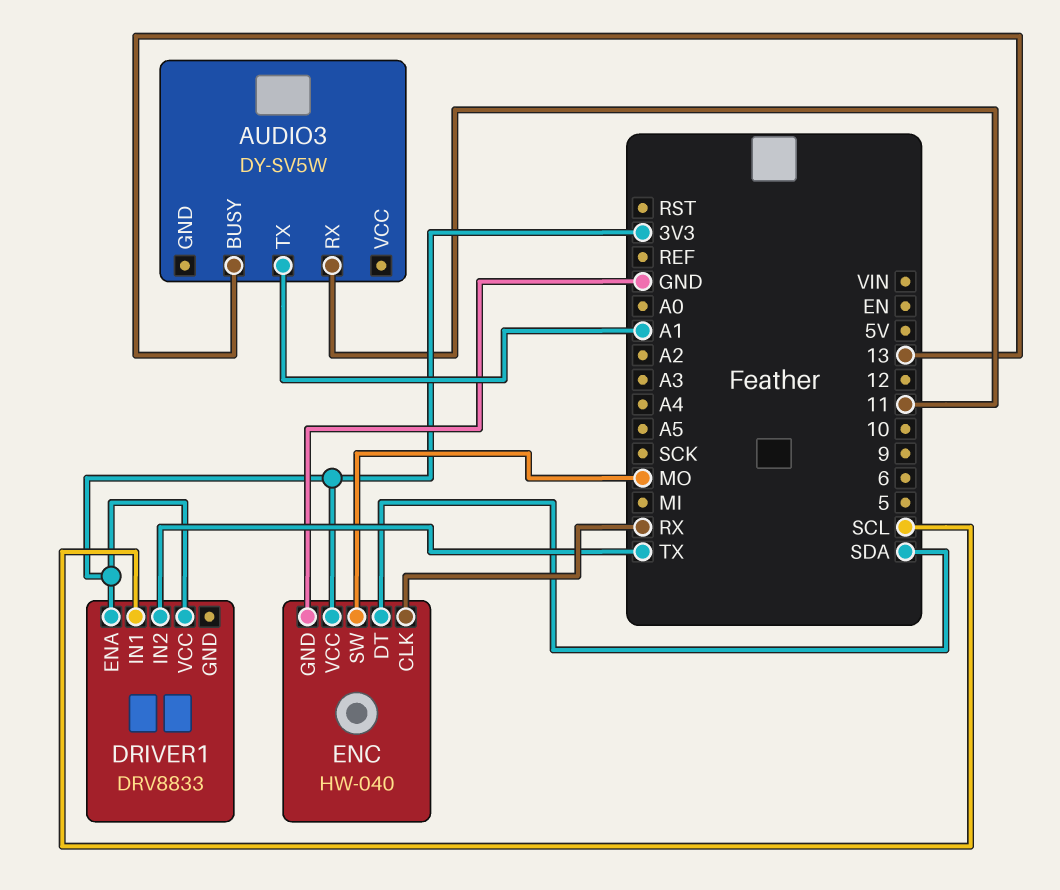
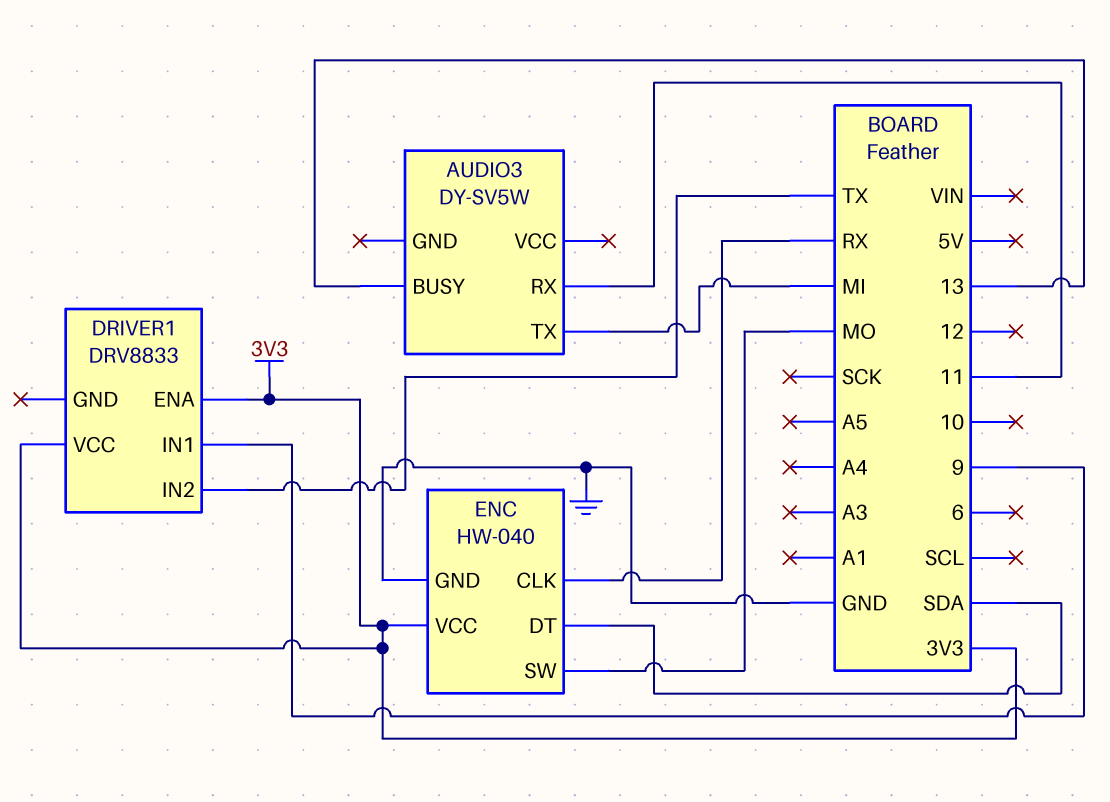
AUDIO3 pin TX: A1 -> MI
DRIVER1 pin IN1: SCL -> 9

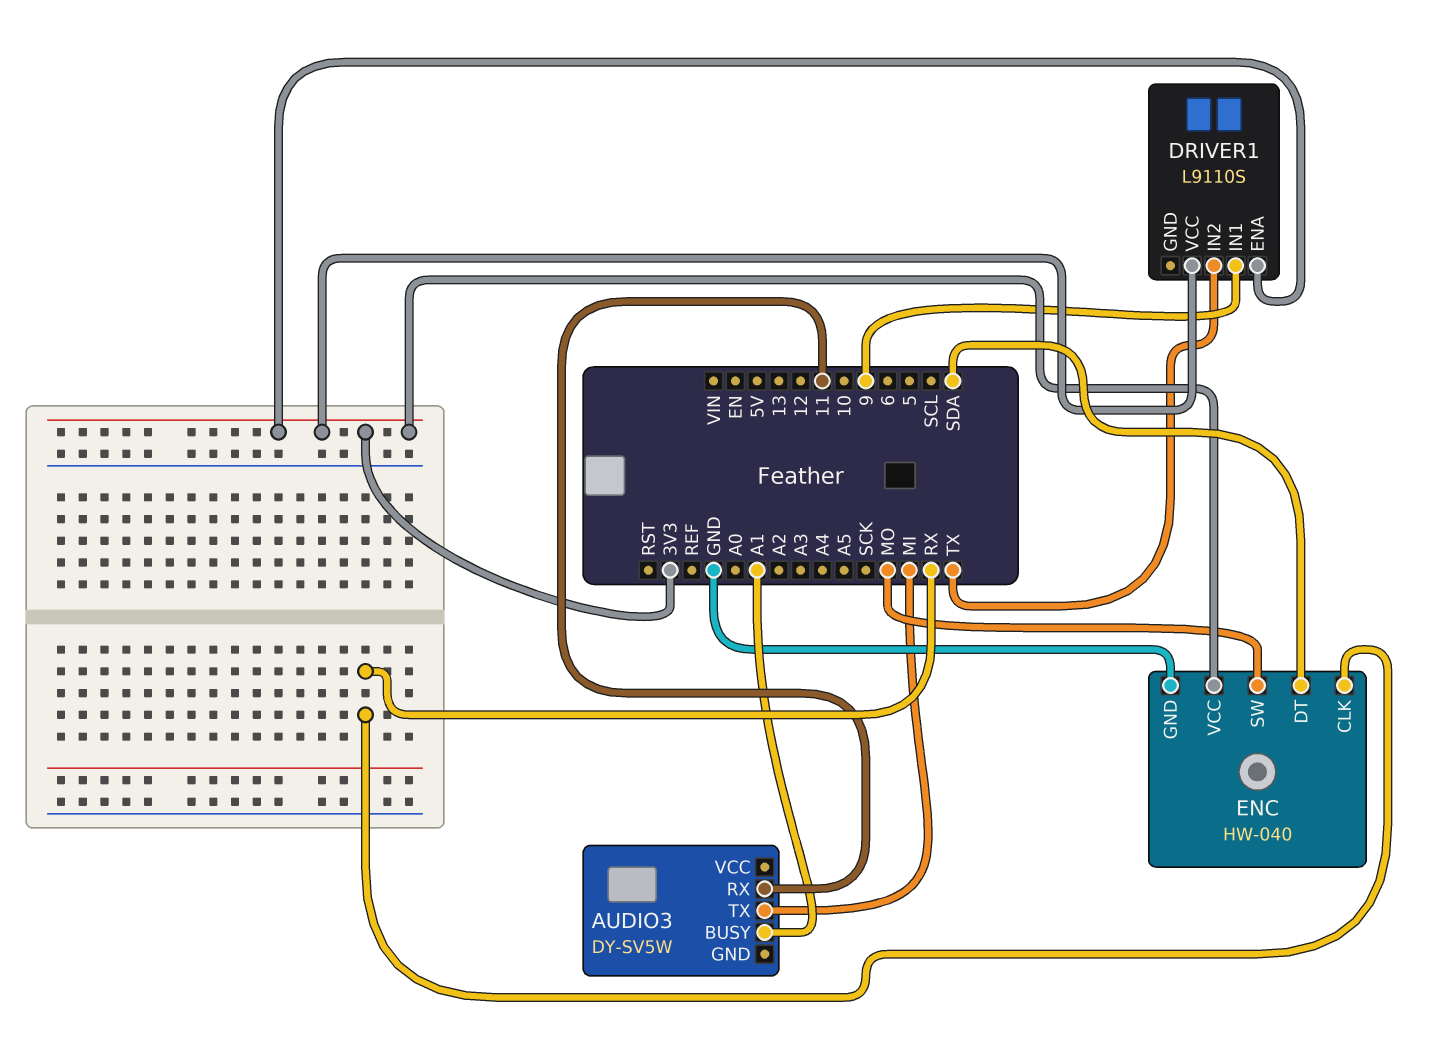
AUDIO3 pin BUSY: 13 -> A1
DRIVER1: DRV8833 -> L9110S

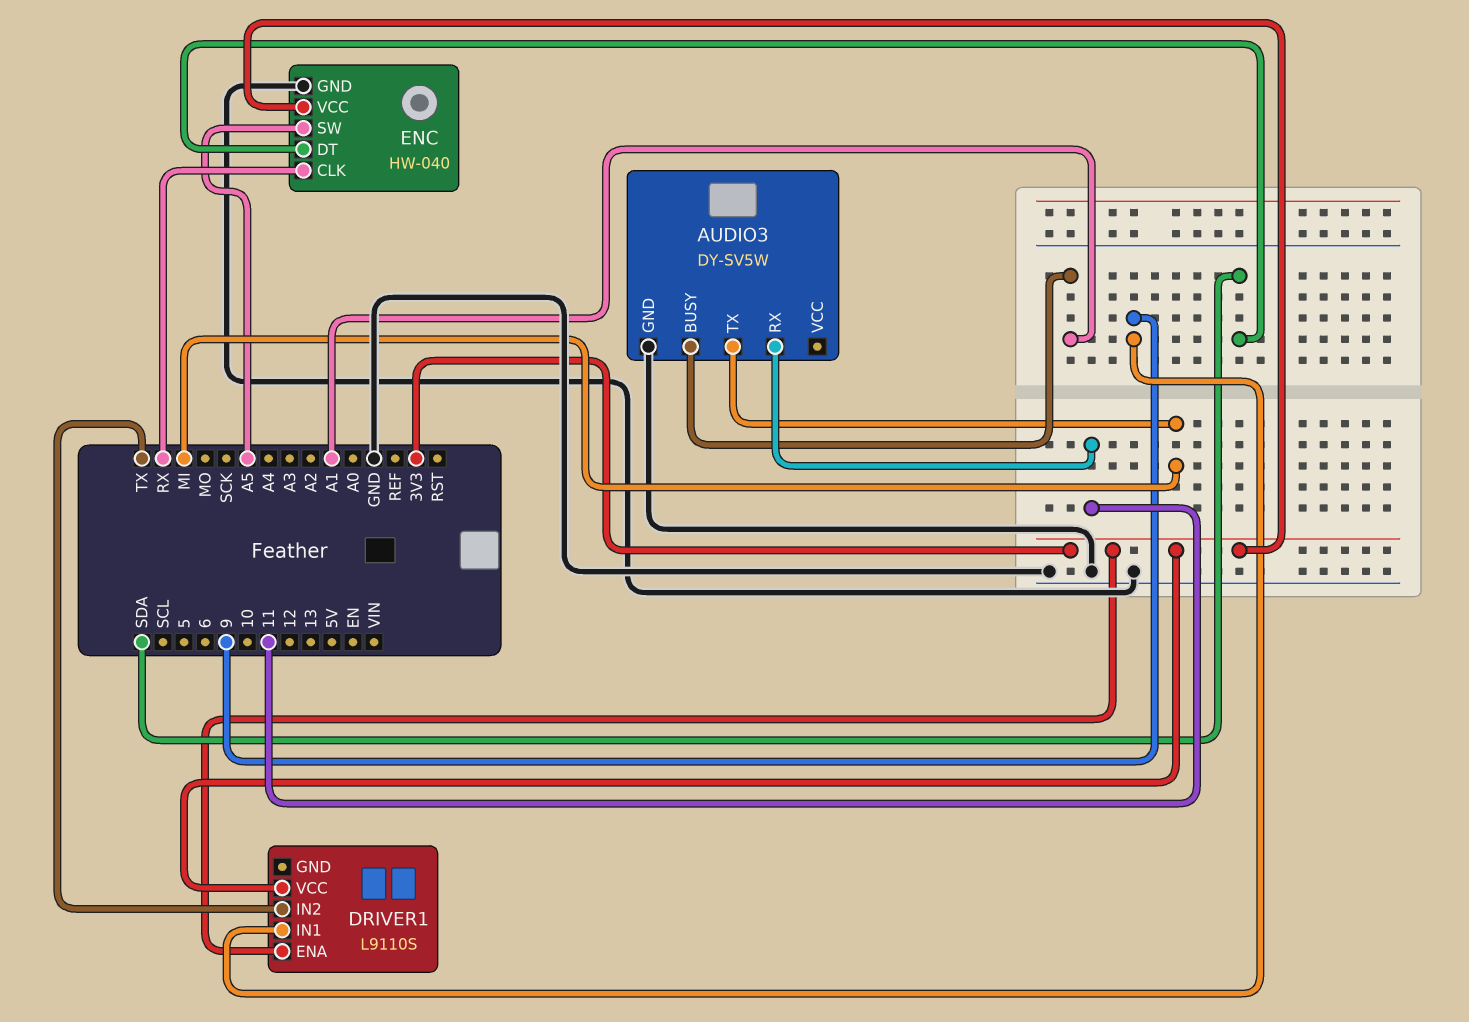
AUDIO3 pin GND: none -> GND
ENC pin SW: MO -> A5

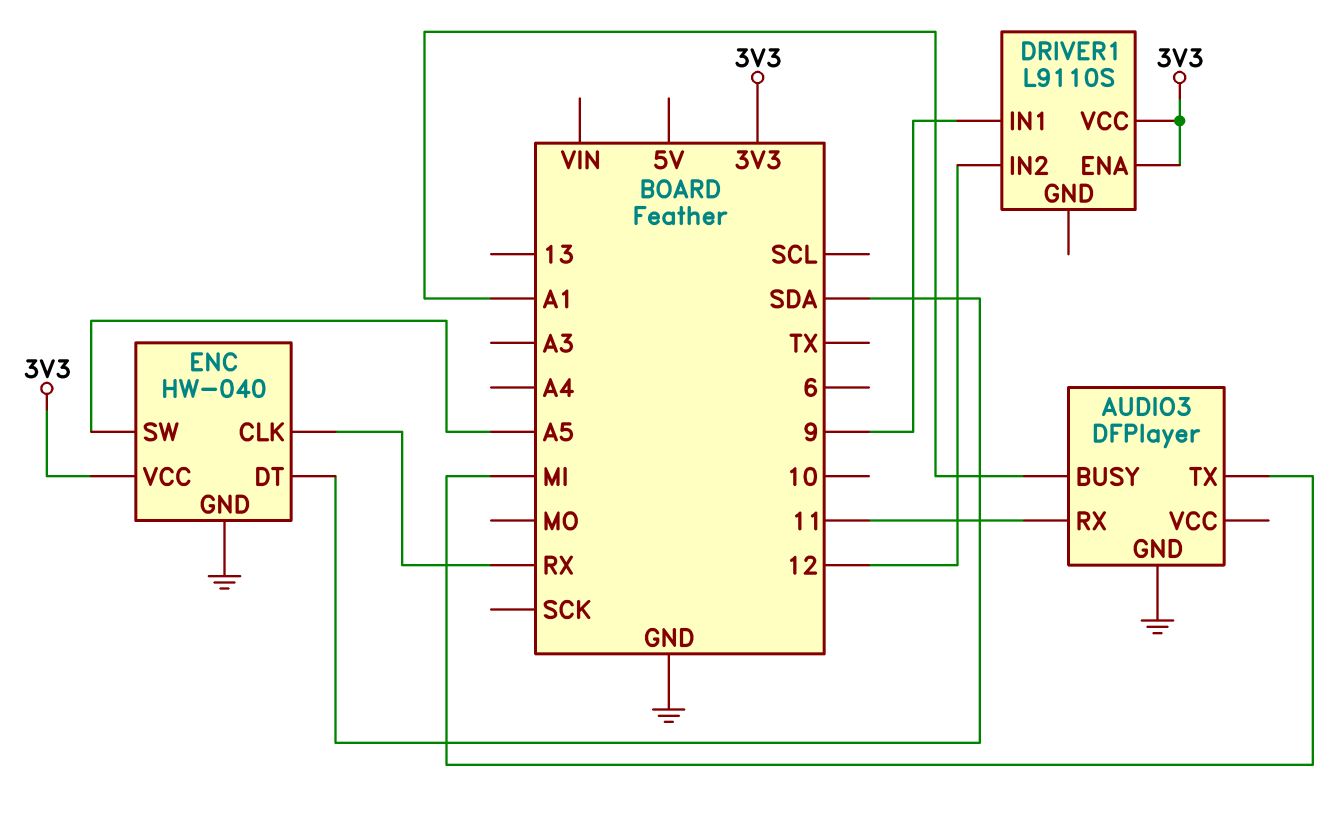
AUDIO3: DY-SV5W -> DFPlayer
DRIVER1 pin IN2: TX -> 12

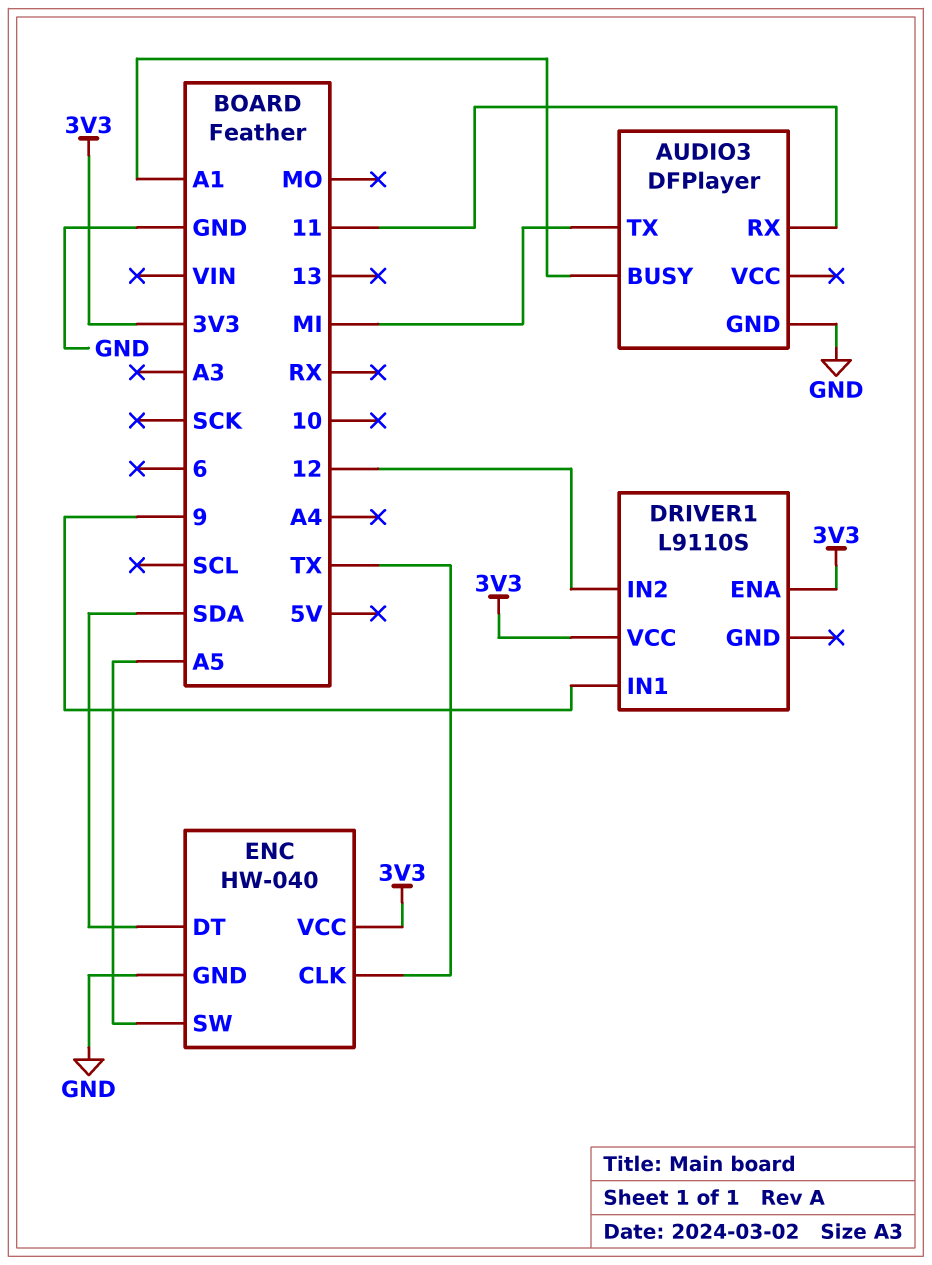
ENC pin CLK: RX -> TX

